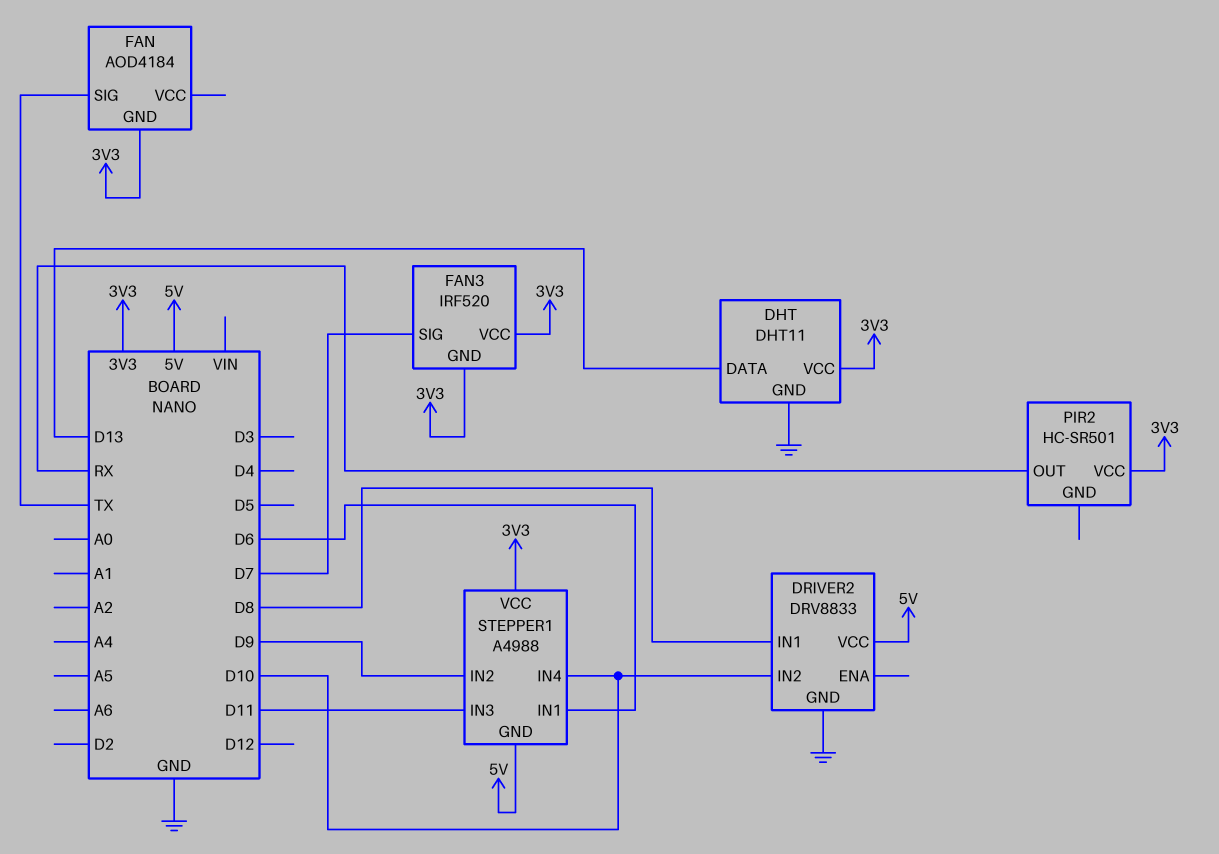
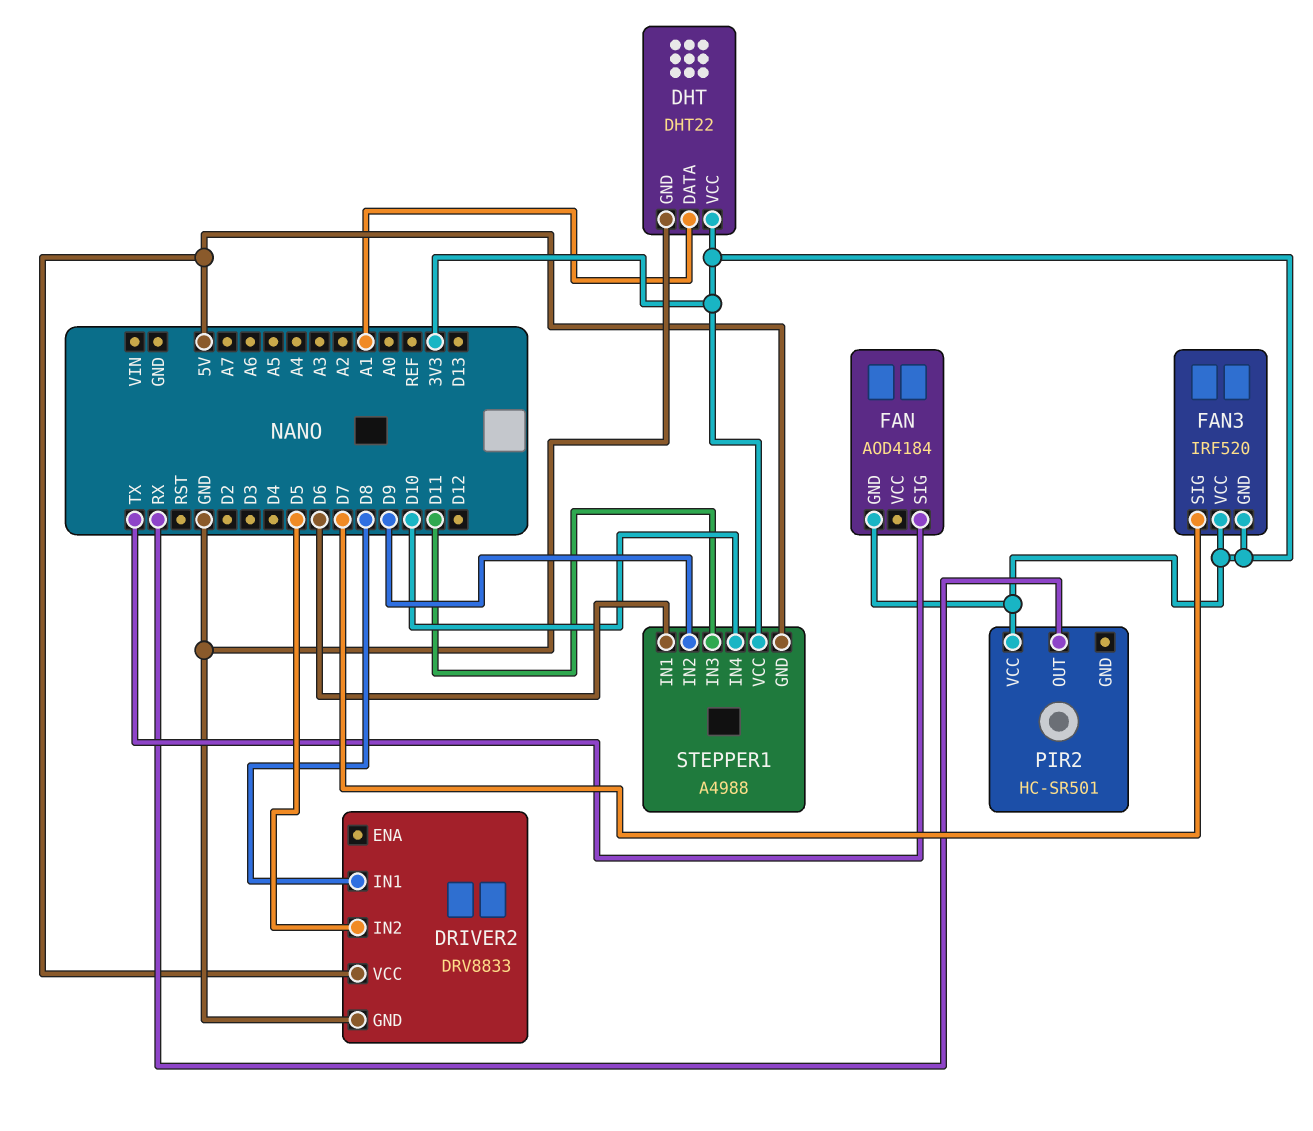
DHT: DHT11 -> DHT22
DHT pin DATA: D13 -> A1
DRIVER2 pin IN2: D10 -> D5

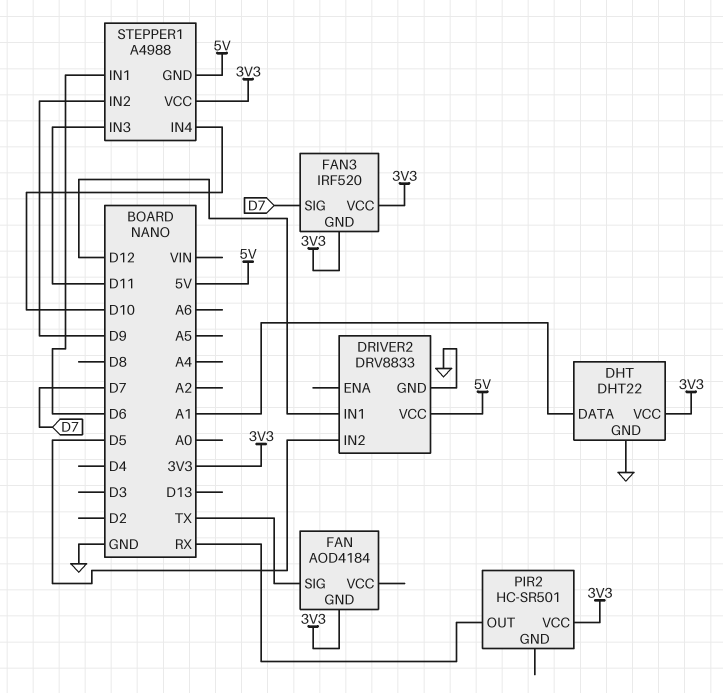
DRIVER2 pin IN1: D8 -> D12

